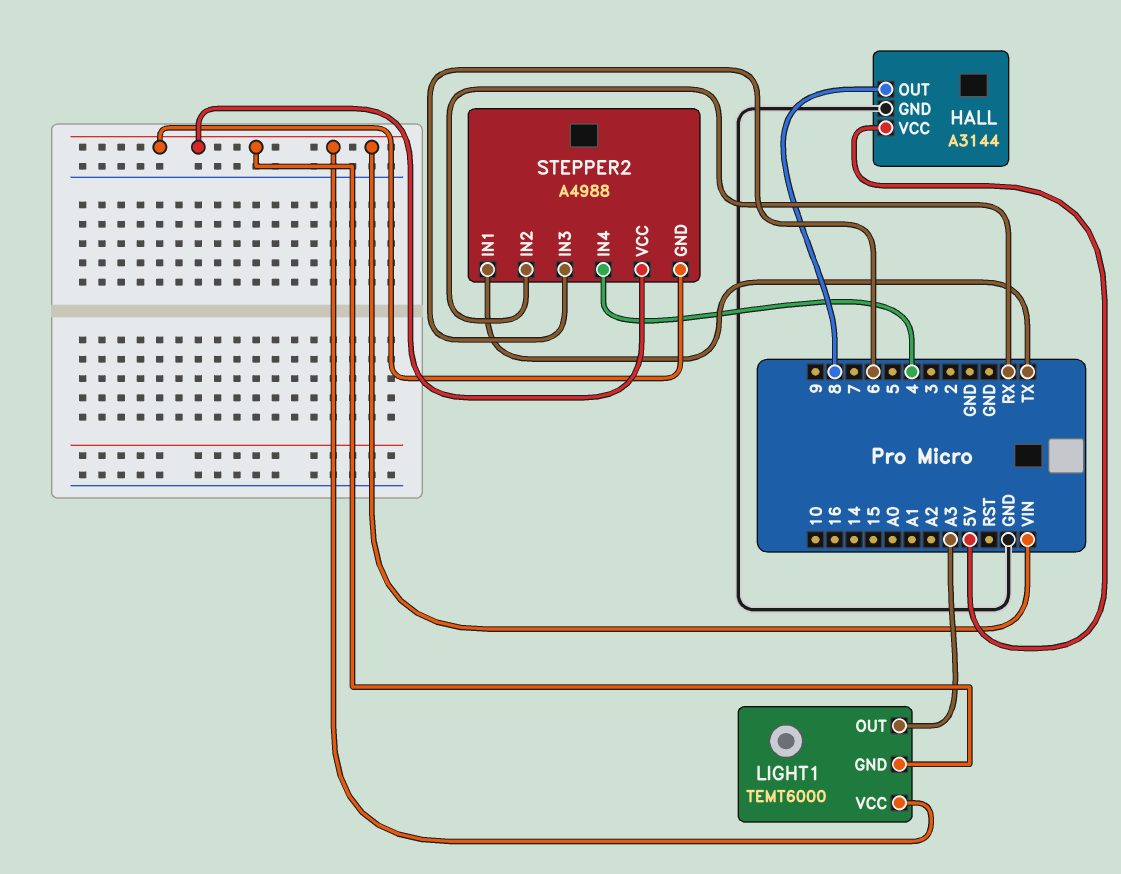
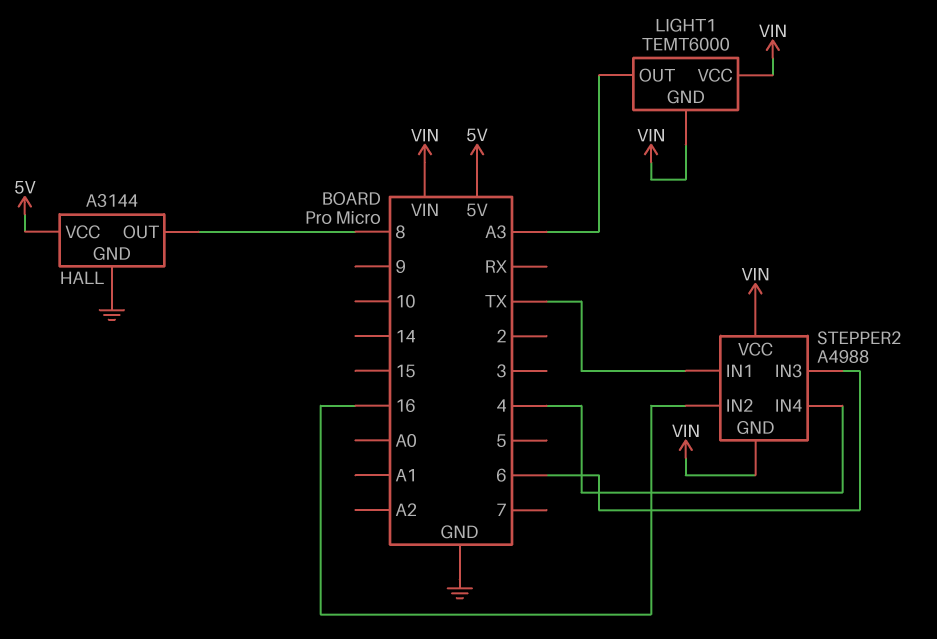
STEPPER2 pin IN2: RX -> 16

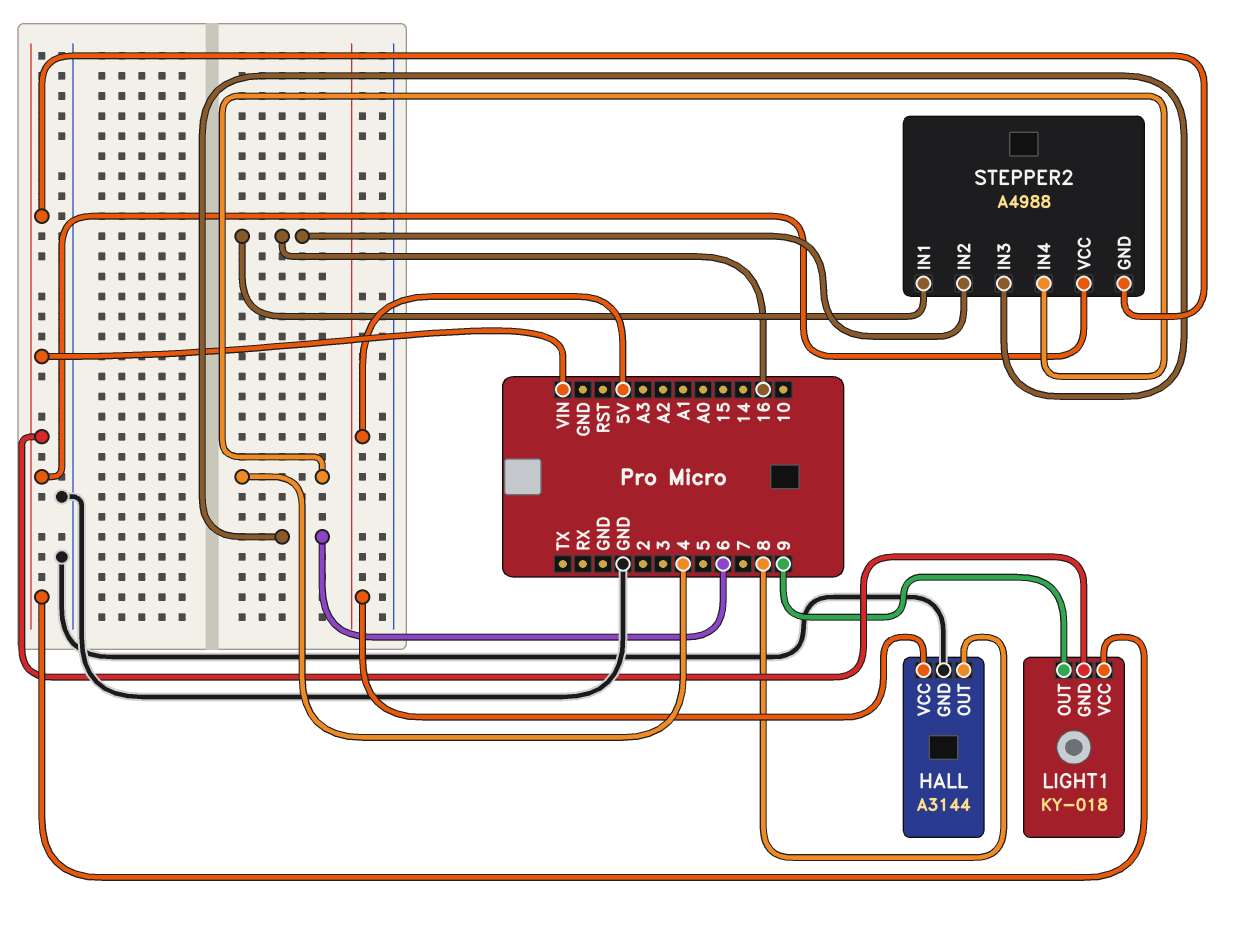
LIGHT1: TEMT6000 -> KY-018
LIGHT1 pin OUT: A3 -> 9
STEPPER2 pin IN1: TX -> 16

